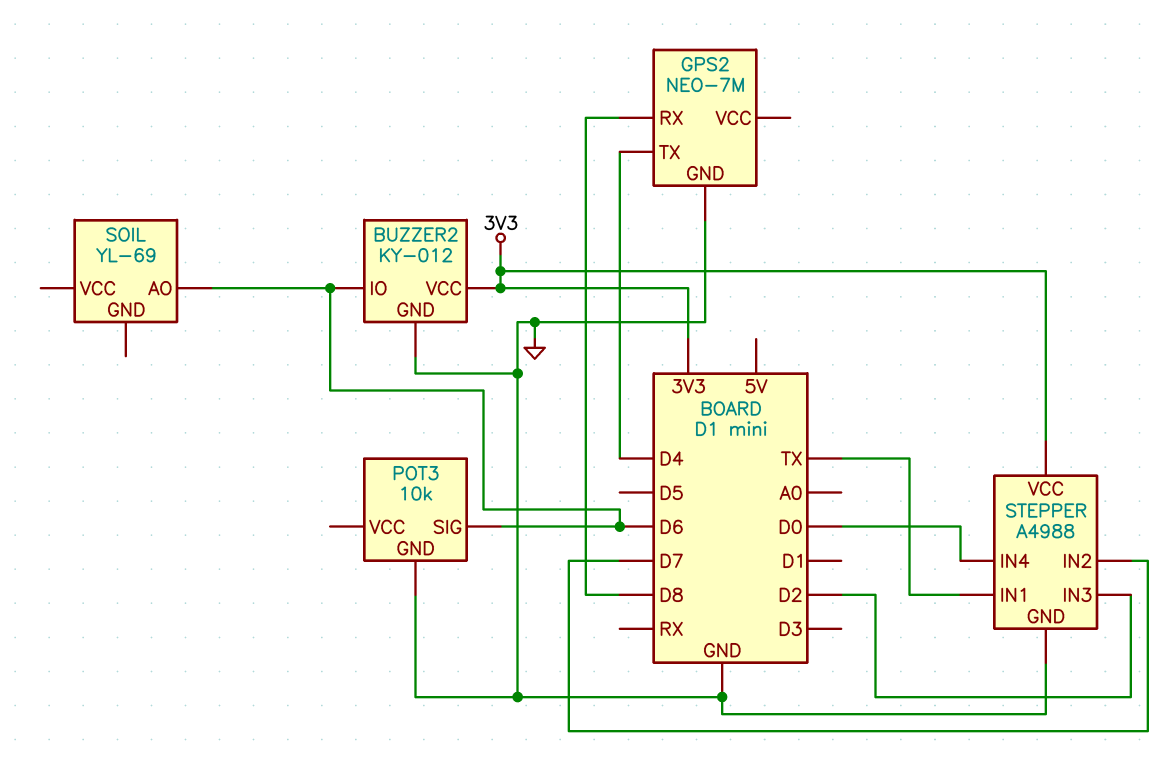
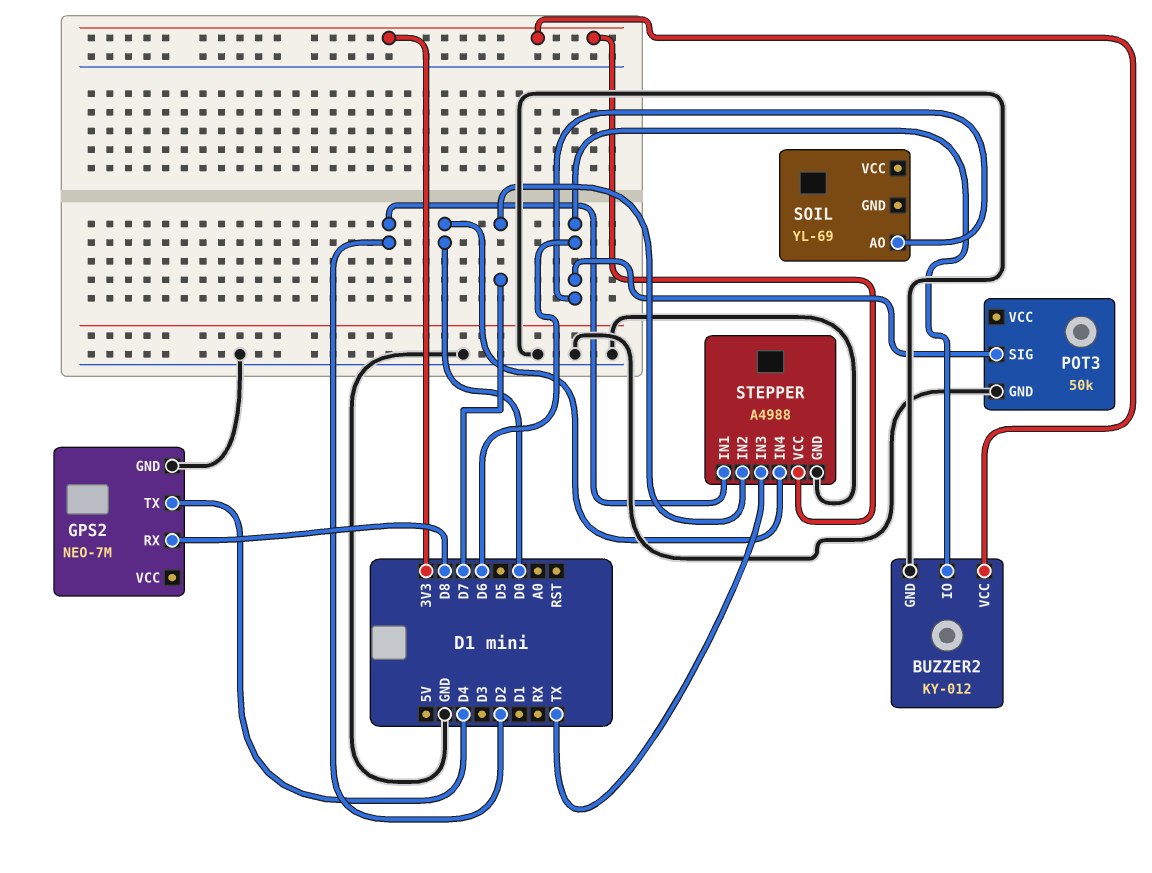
POT3: 10k -> 50k
STEPPER pin IN1: TX -> D2
STEPPER pin IN3: D2 -> TX

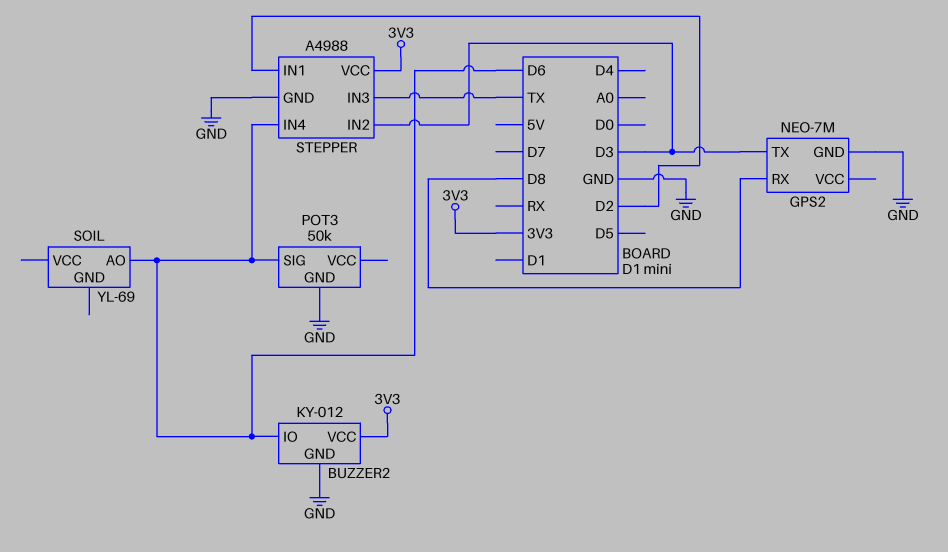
GPS2 pin TX: D4 -> D3
STEPPER pin IN2: D7 -> D3
STEPPER pin IN4: D0 -> D6

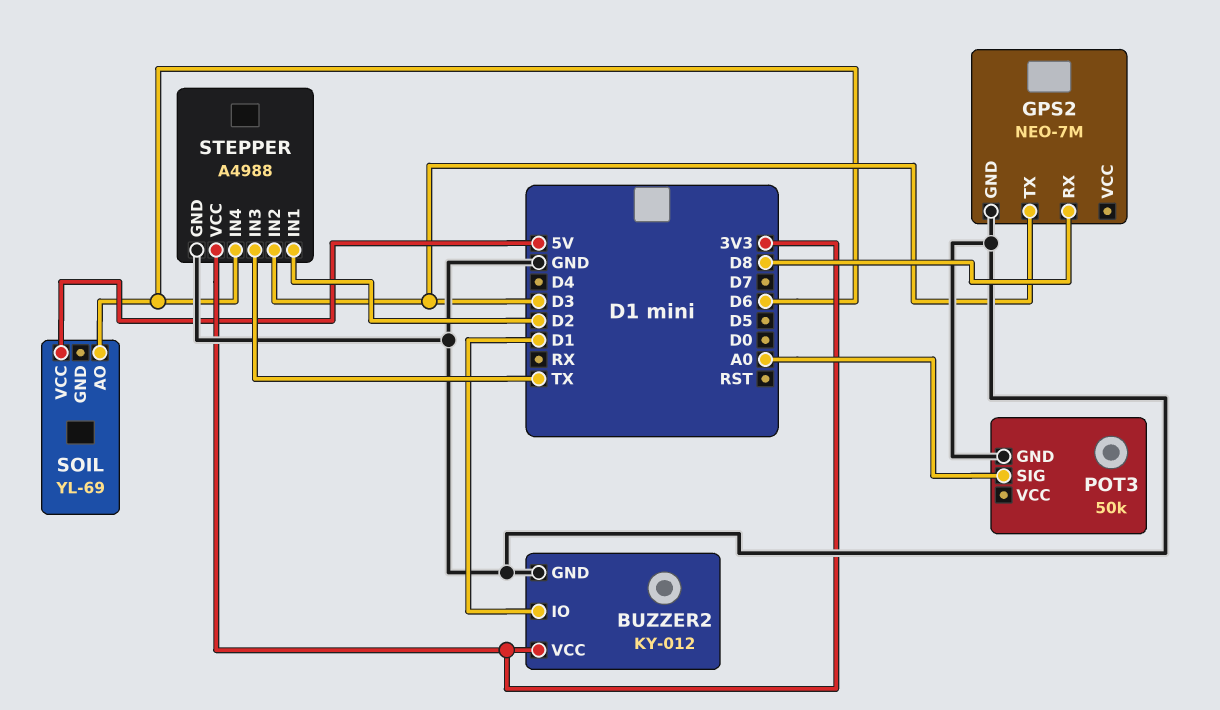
BUZZER2 pin IO: D6 -> D1
POT3 pin SIG: D6 -> A0
SOIL pin VCC: none -> 5V

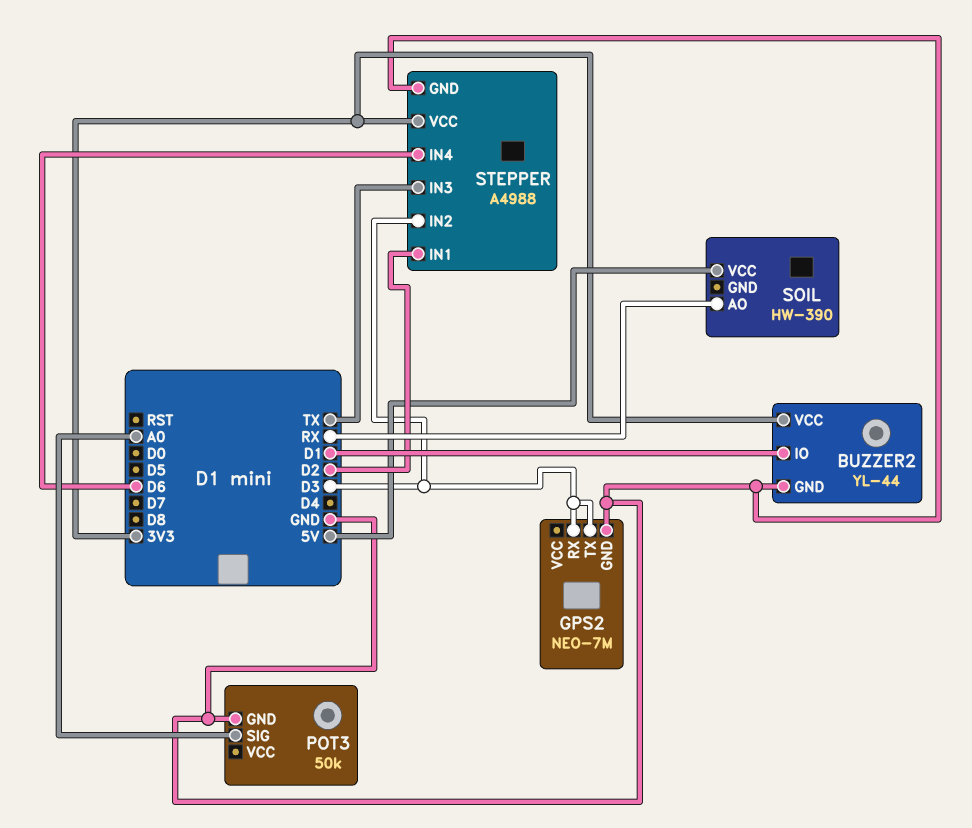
BUZZER2: KY-012 -> YL-44
GPS2 pin RX: D8 -> D3
SOIL: YL-69 -> HW-390
SOIL pin AO: D6 -> RX

